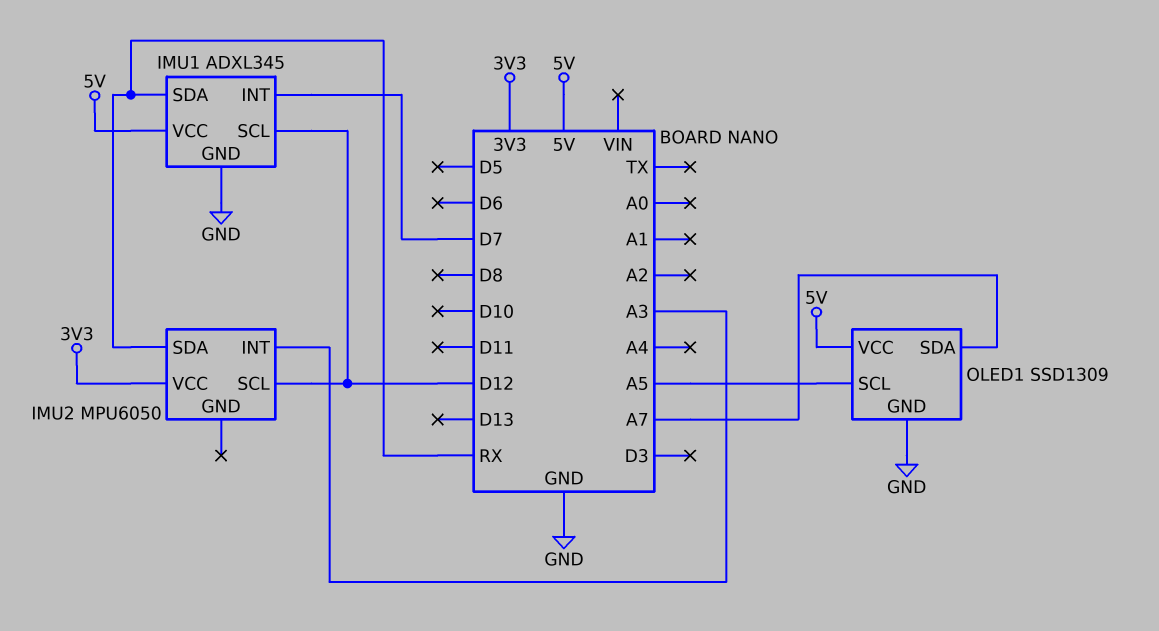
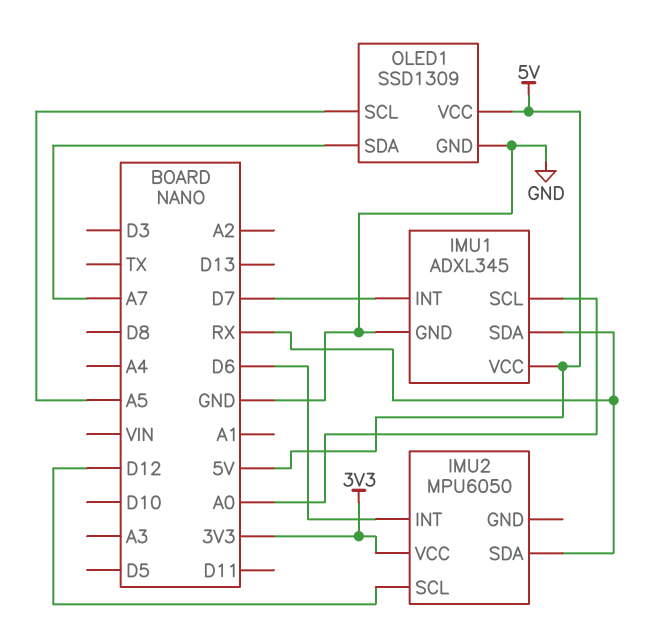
IMU1 pin SCL: D12 -> A0
IMU2 pin INT: A3 -> D6

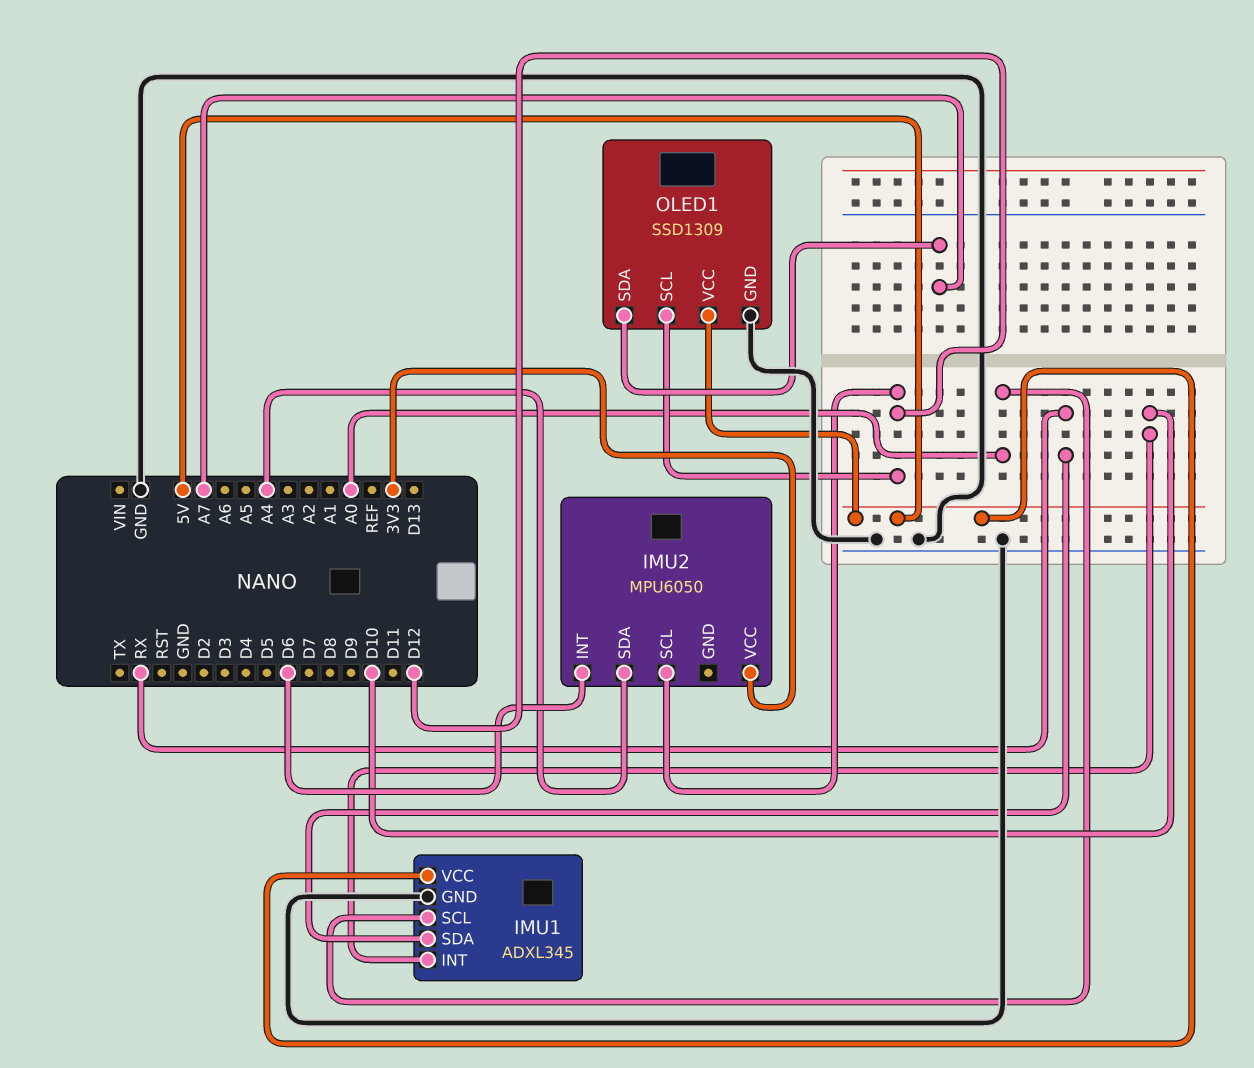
IMU1 pin INT: D7 -> D10
IMU2 pin SDA: RX -> A4
OLED1 pin SCL: A5 -> D12

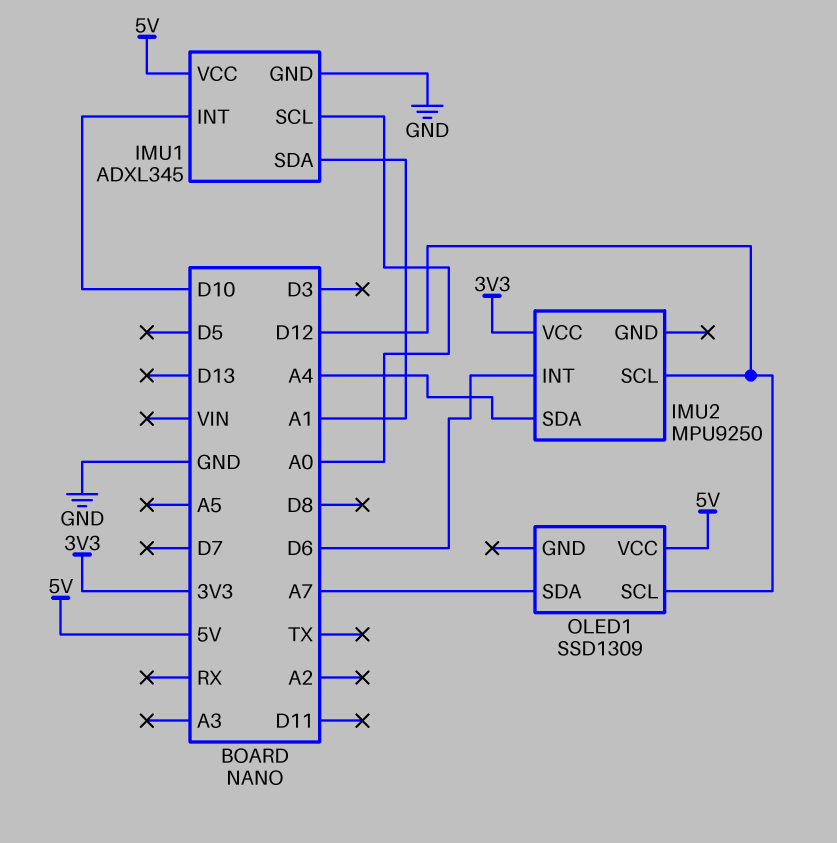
IMU1 pin SDA: RX -> A1
IMU2: MPU6050 -> MPU9250
OLED1 pin GND: GND -> none

